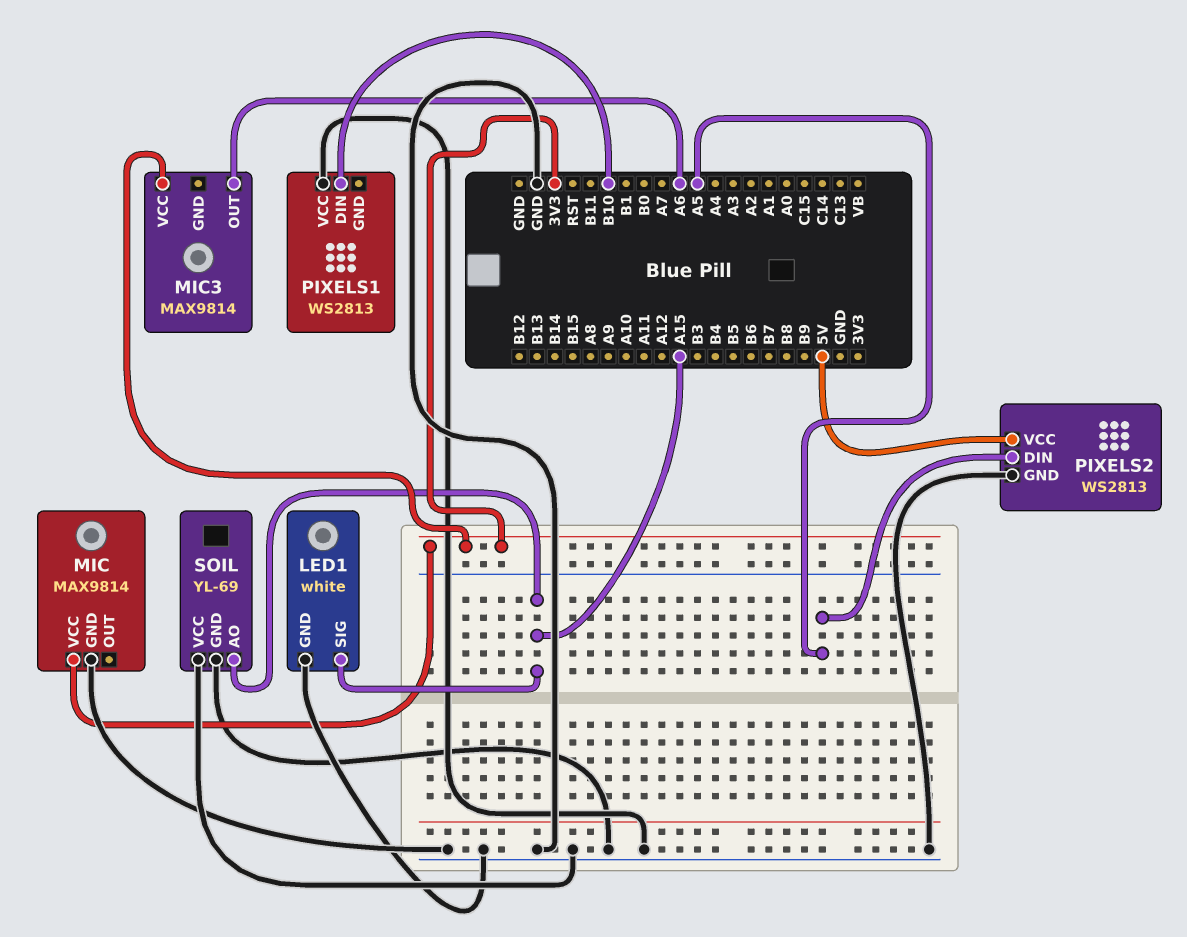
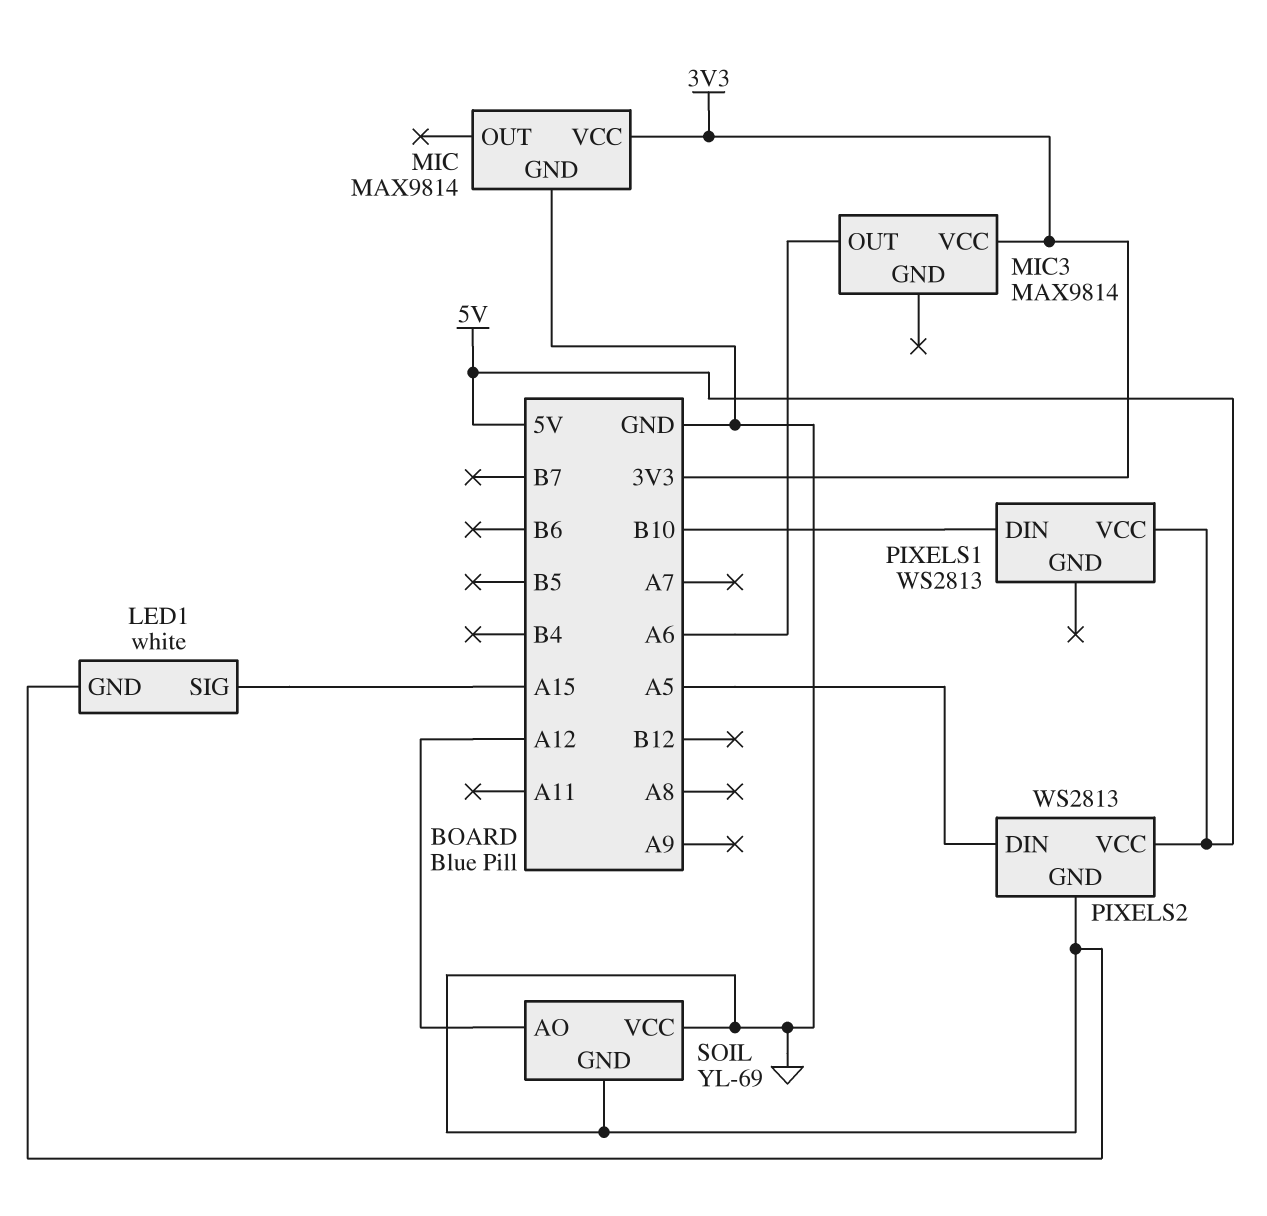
PIXELS1 pin VCC: GND -> 5V
SOIL pin AO: A15 -> A12

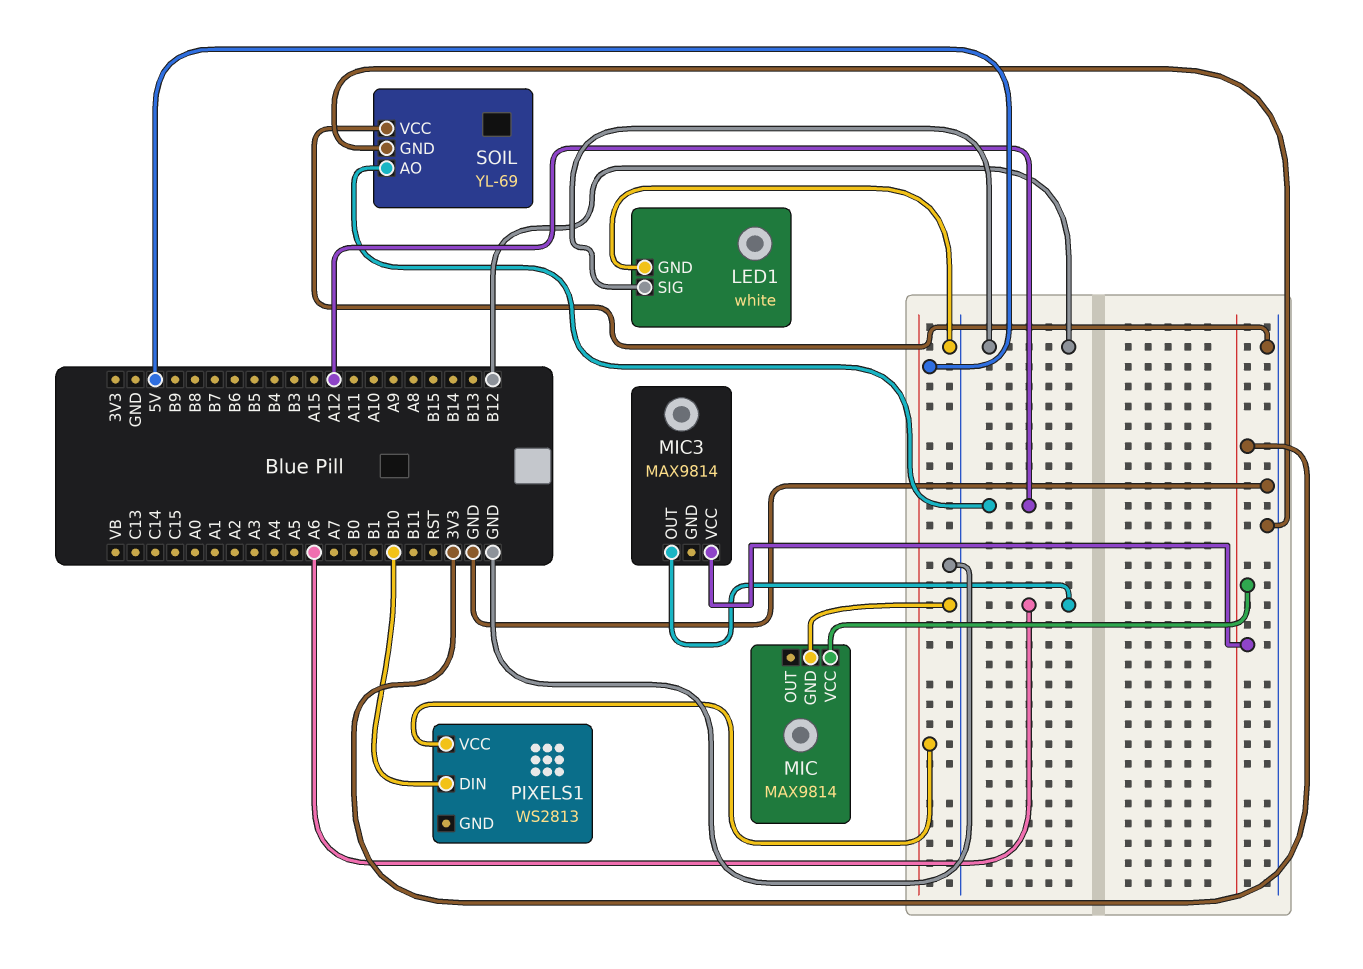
LED1 pin SIG: A15 -> B12
PIXELS2: WS2813 -> none
PIXELS2 pin DIN: A5 -> none
PIXELS2 pin GND: GND -> none
PIXELS2 pin VCC: 5V -> none

